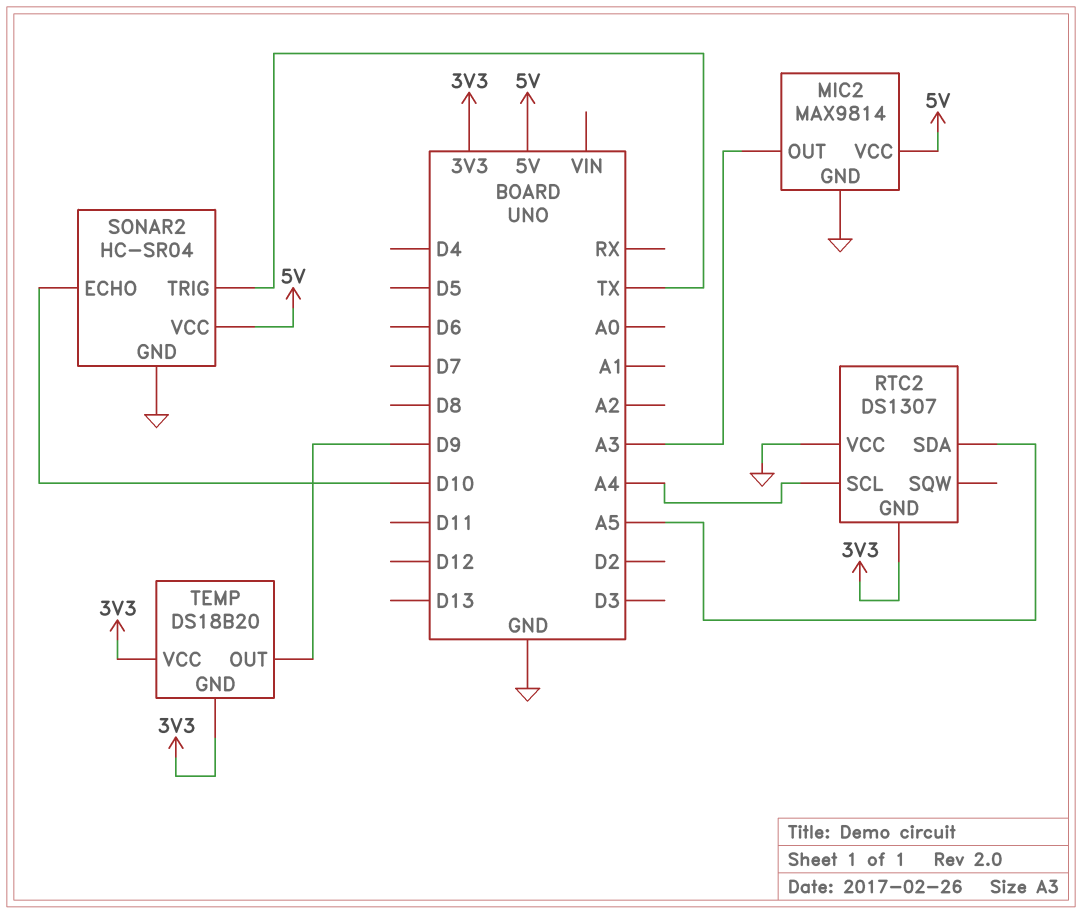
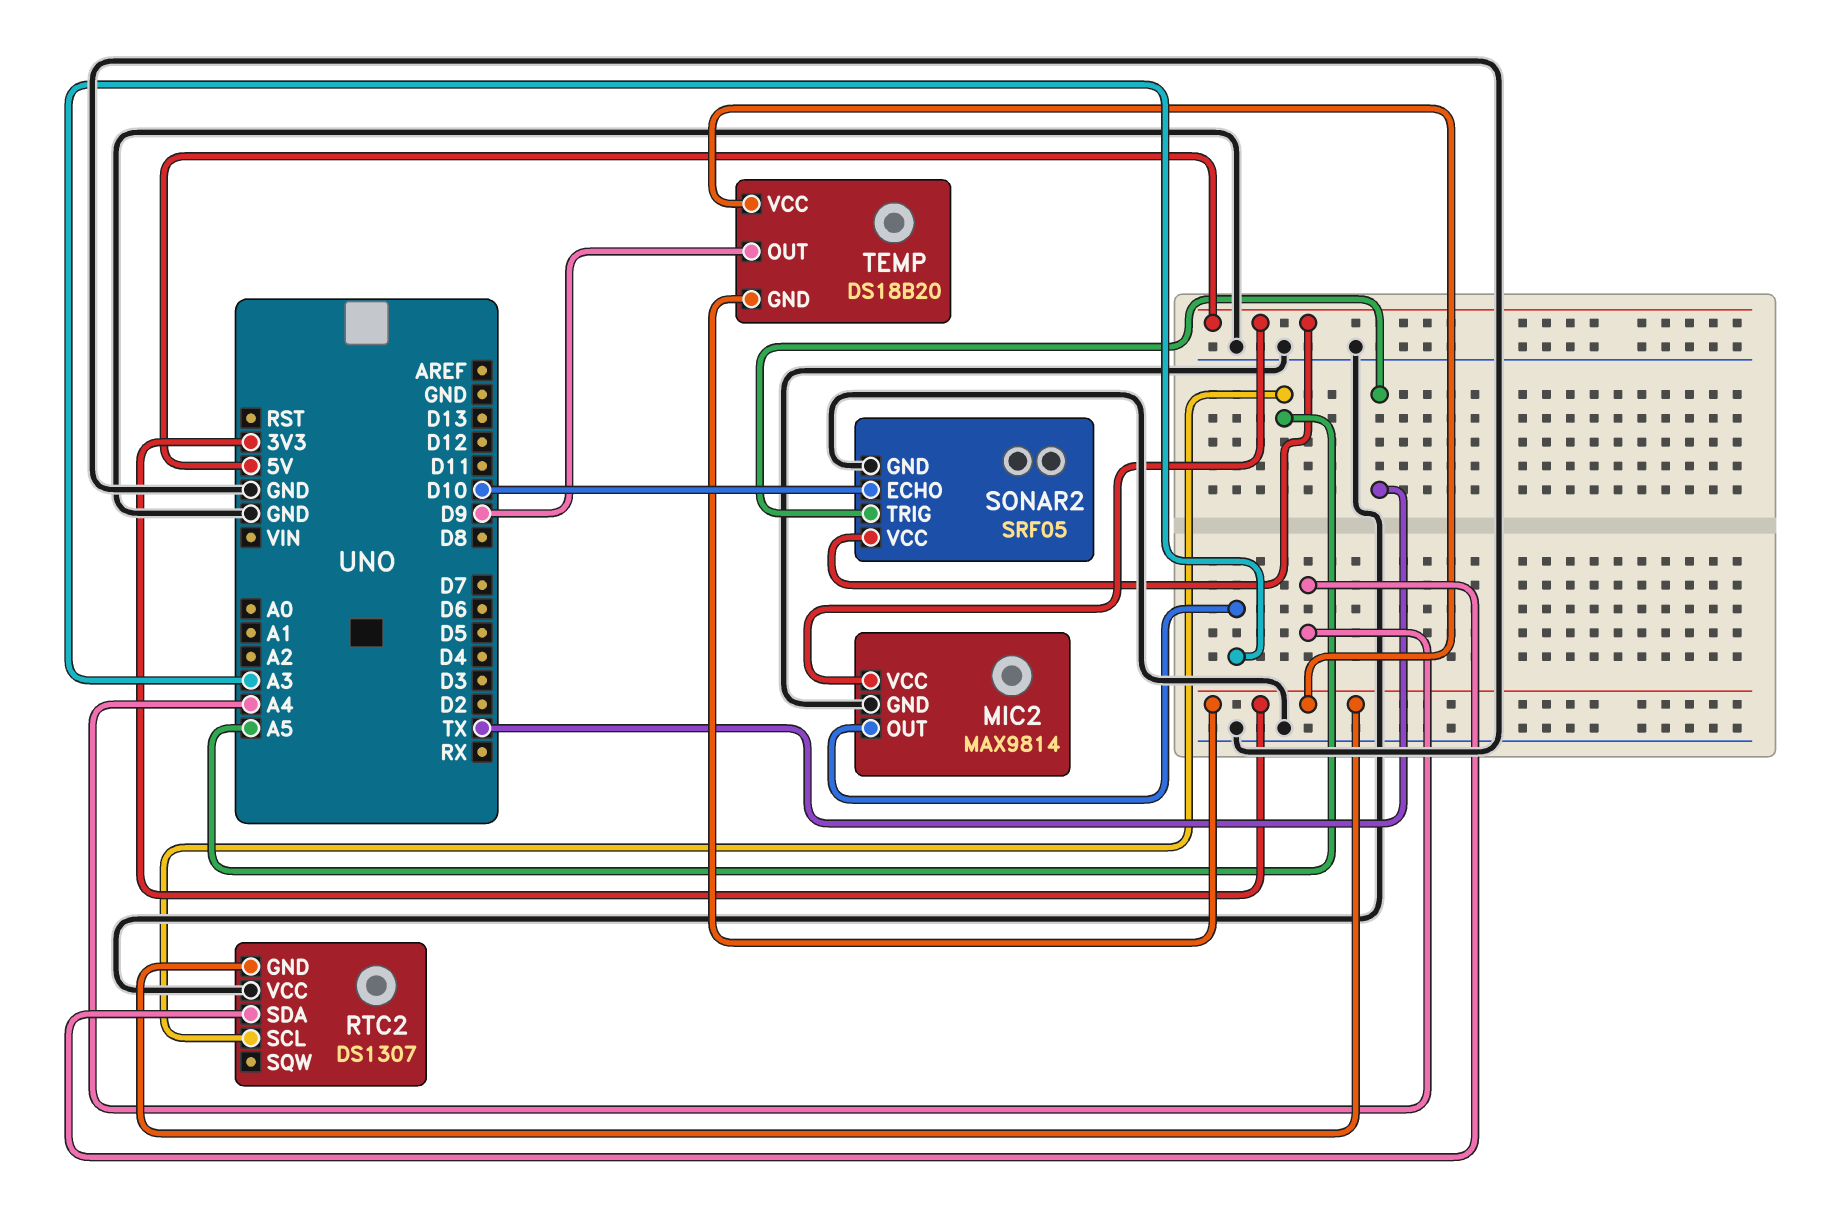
RTC2 pin SCL: A4 -> A5
RTC2 pin SDA: A5 -> A4
SONAR2: HC-SR04 -> SRF05

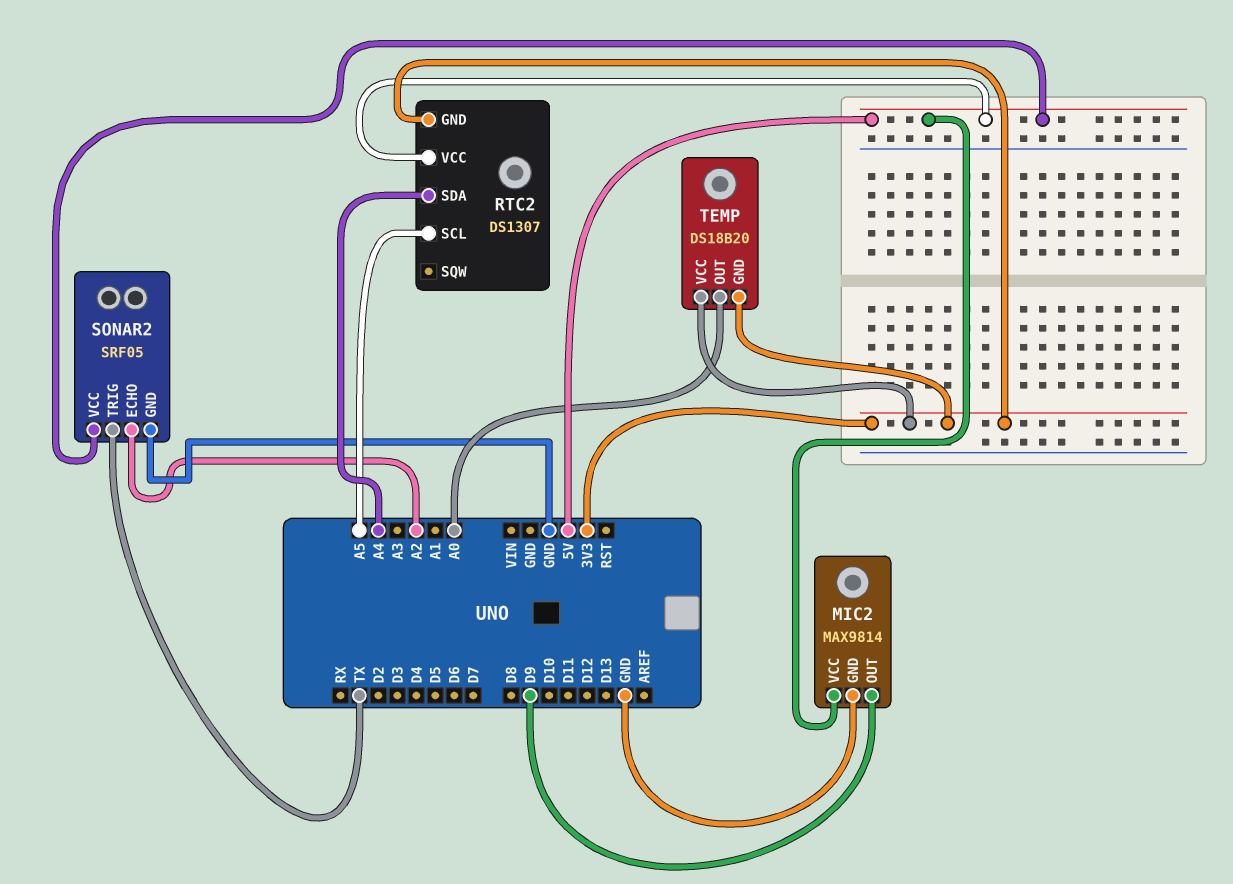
MIC2 pin OUT: A3 -> D9
RTC2 pin VCC: GND -> 5V
SONAR2 pin ECHO: D10 -> A2
TEMP pin OUT: D9 -> A0

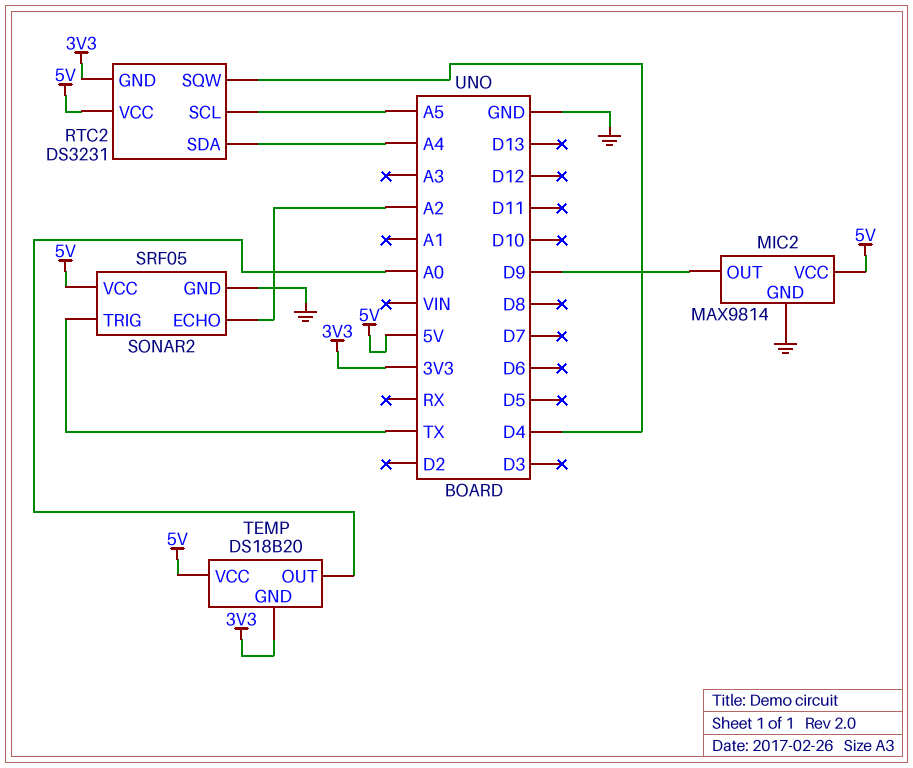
RTC2: DS1307 -> DS3231
RTC2 pin SQW: none -> D4
TEMP pin VCC: 3V3 -> 5V

